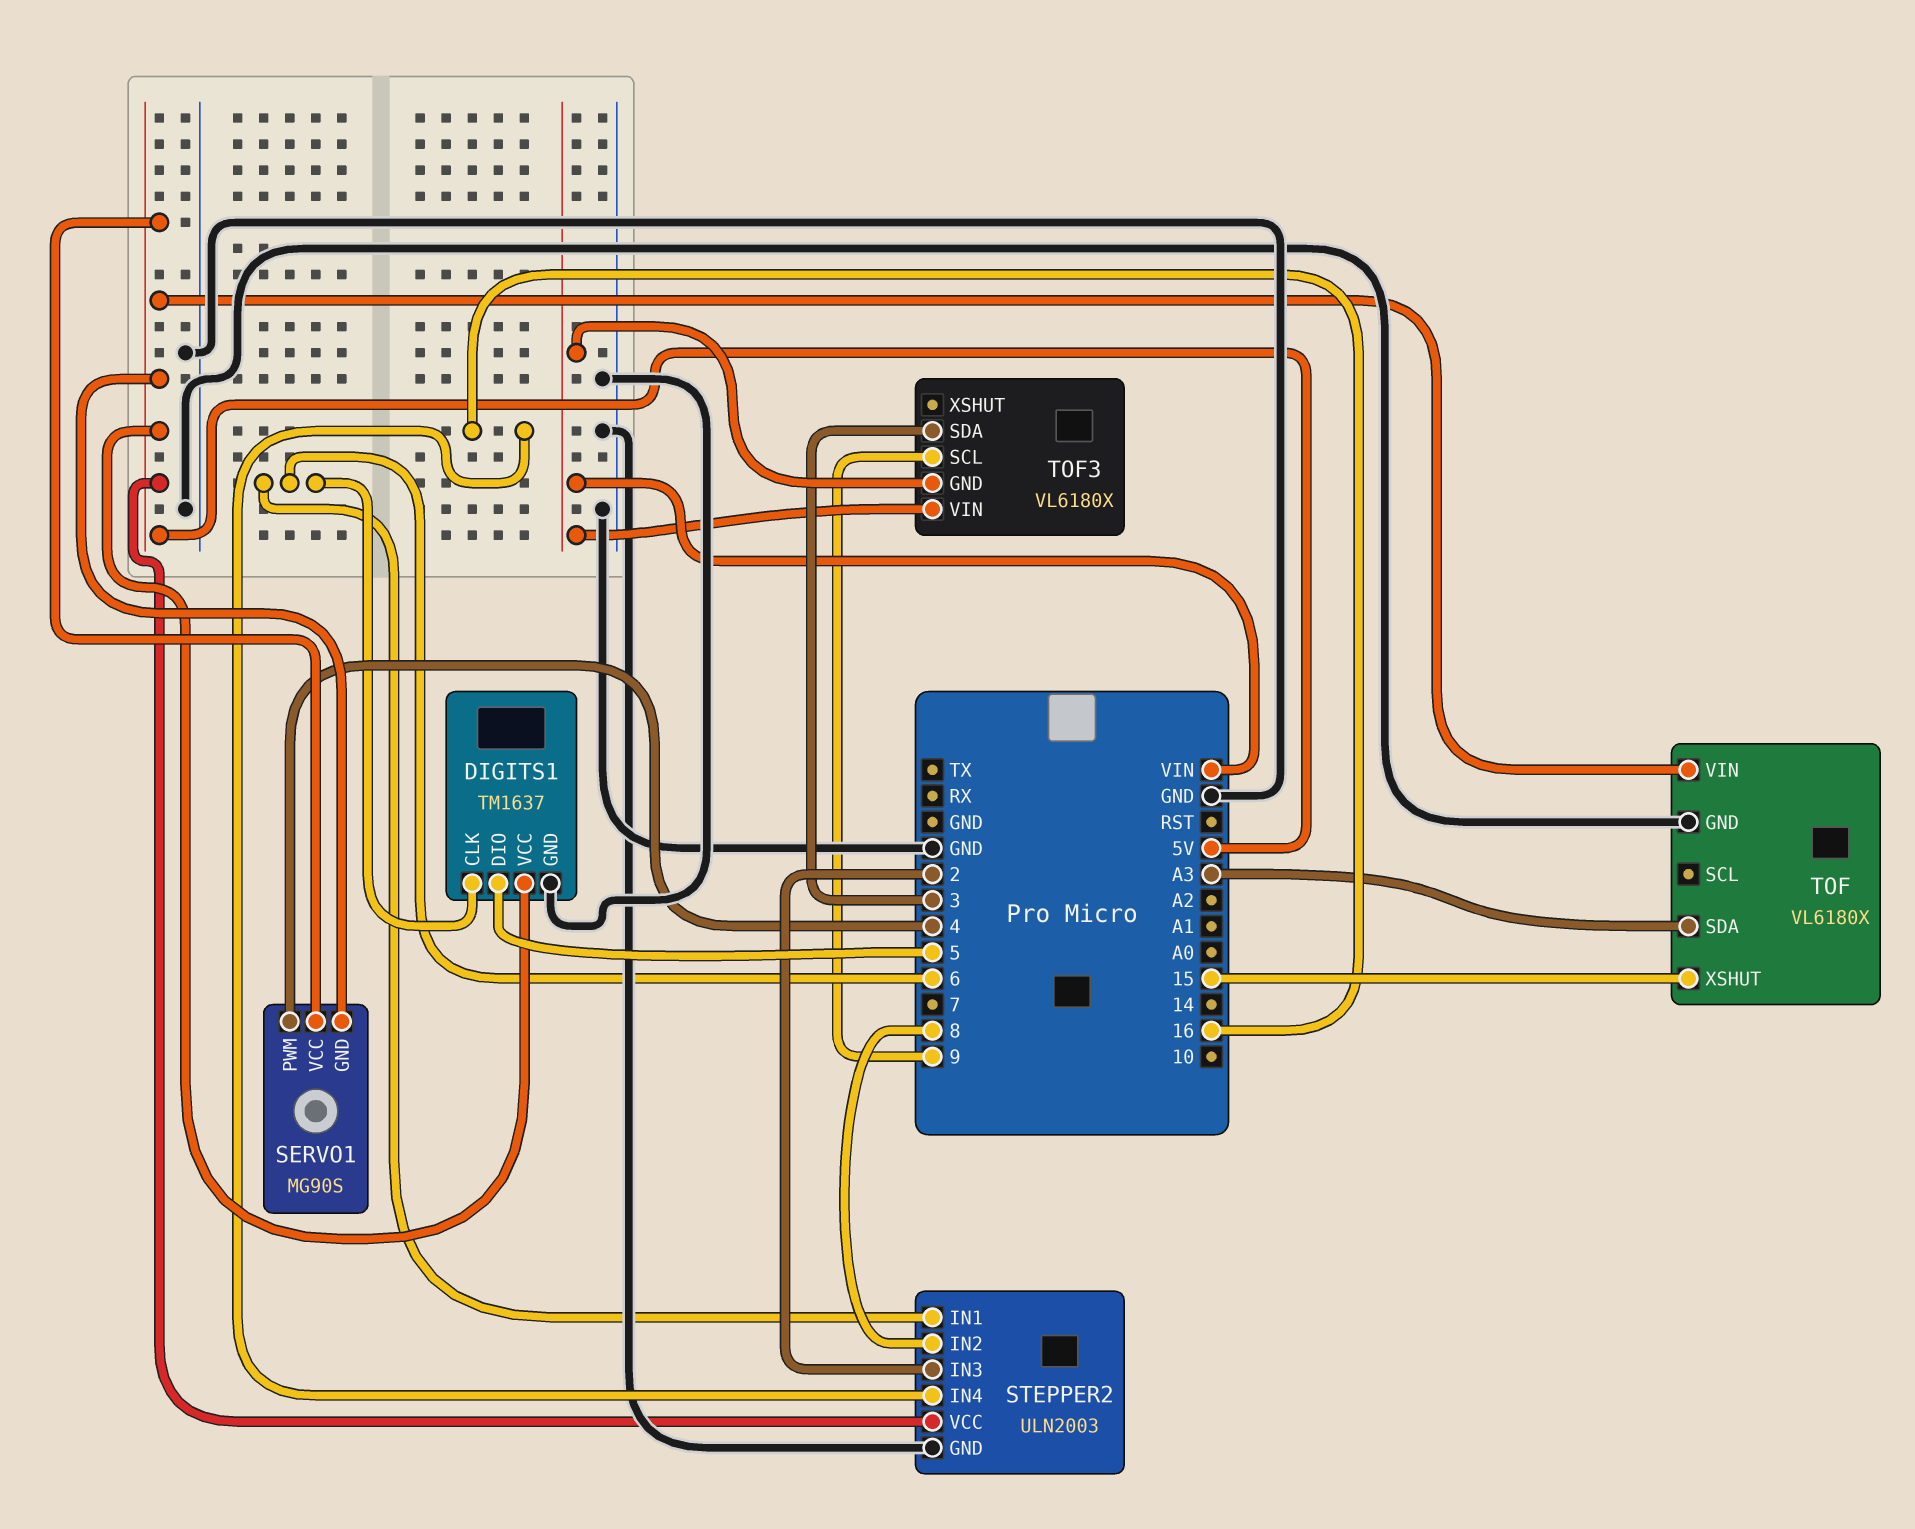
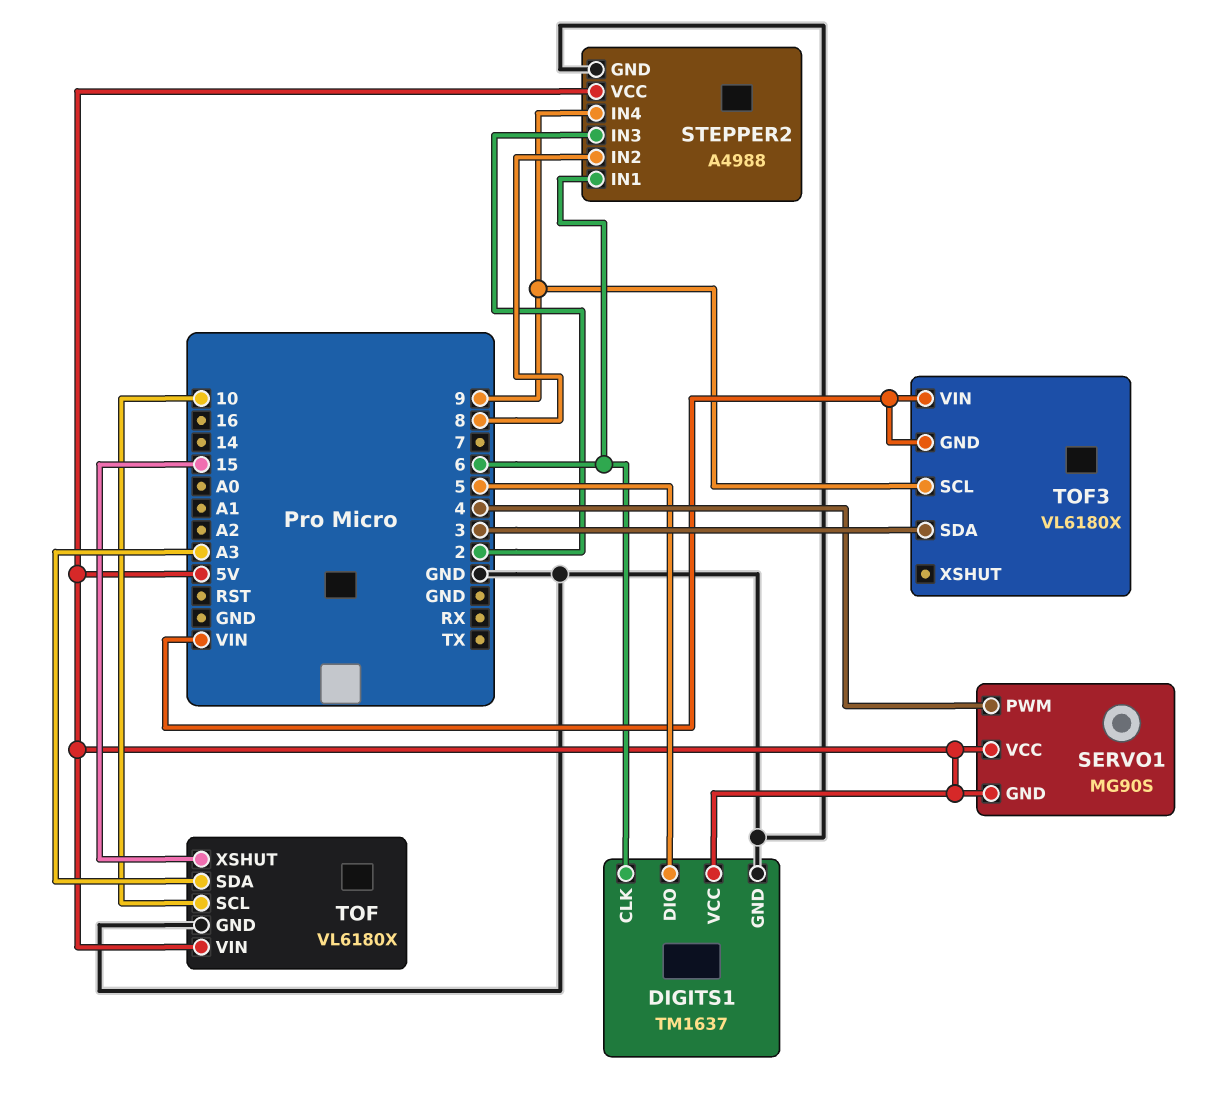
STEPPER2: ULN2003 -> A4988
STEPPER2 pin IN4: 16 -> 9
TOF pin SCL: none -> 10

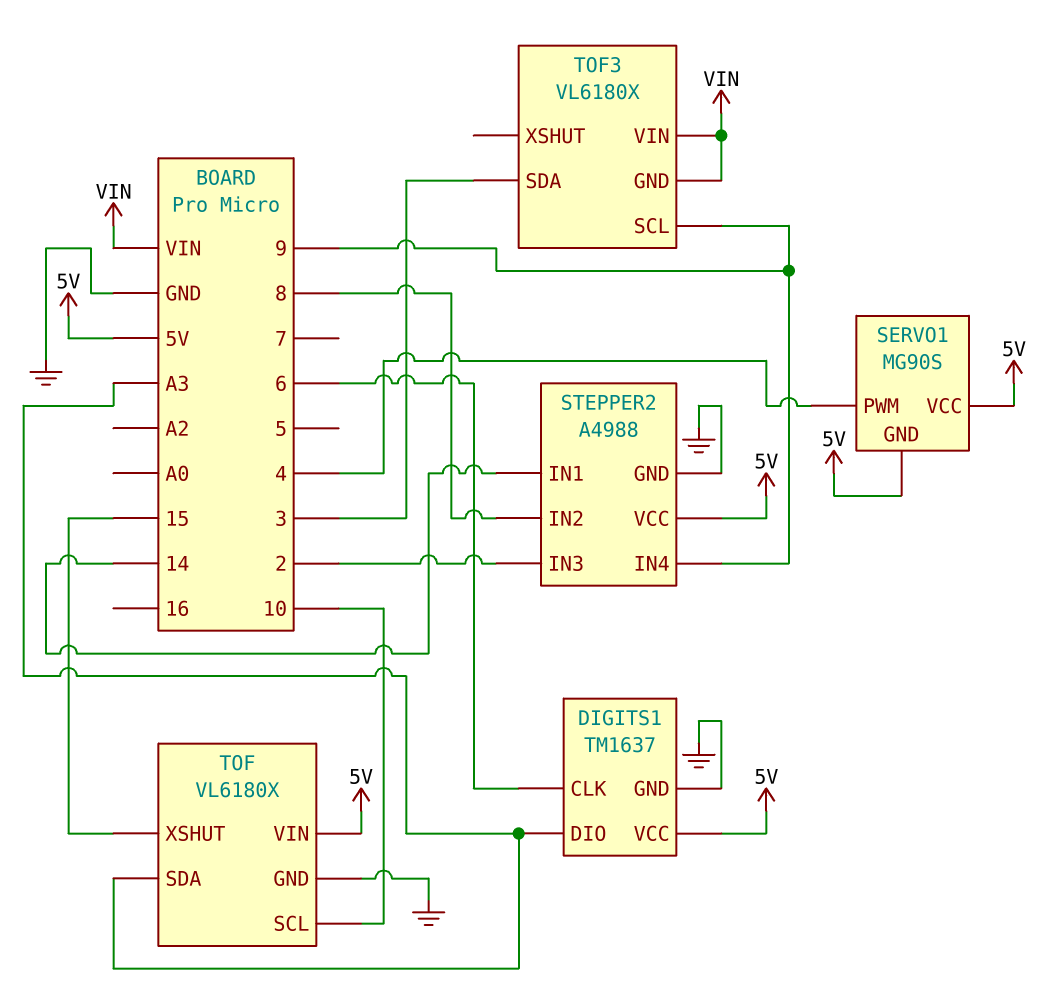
DIGITS1 pin DIO: 5 -> A3
STEPPER2 pin IN1: 6 -> 14

